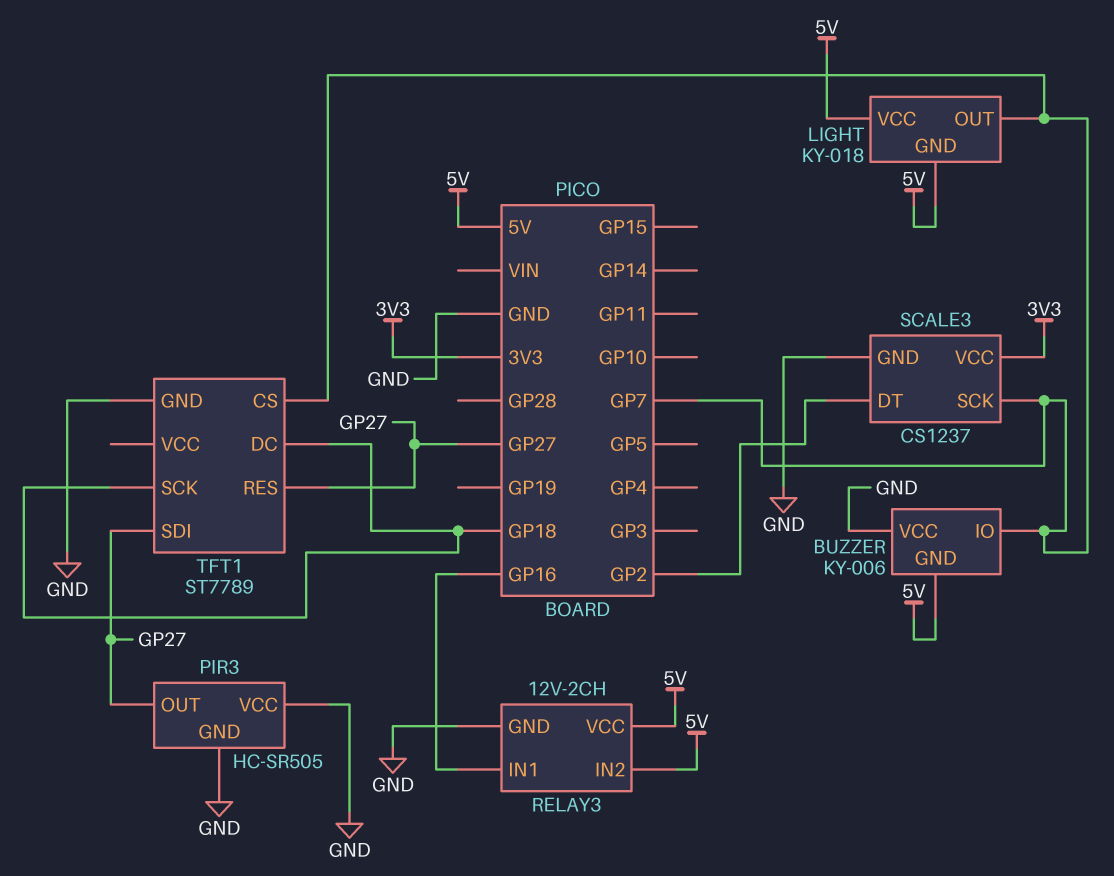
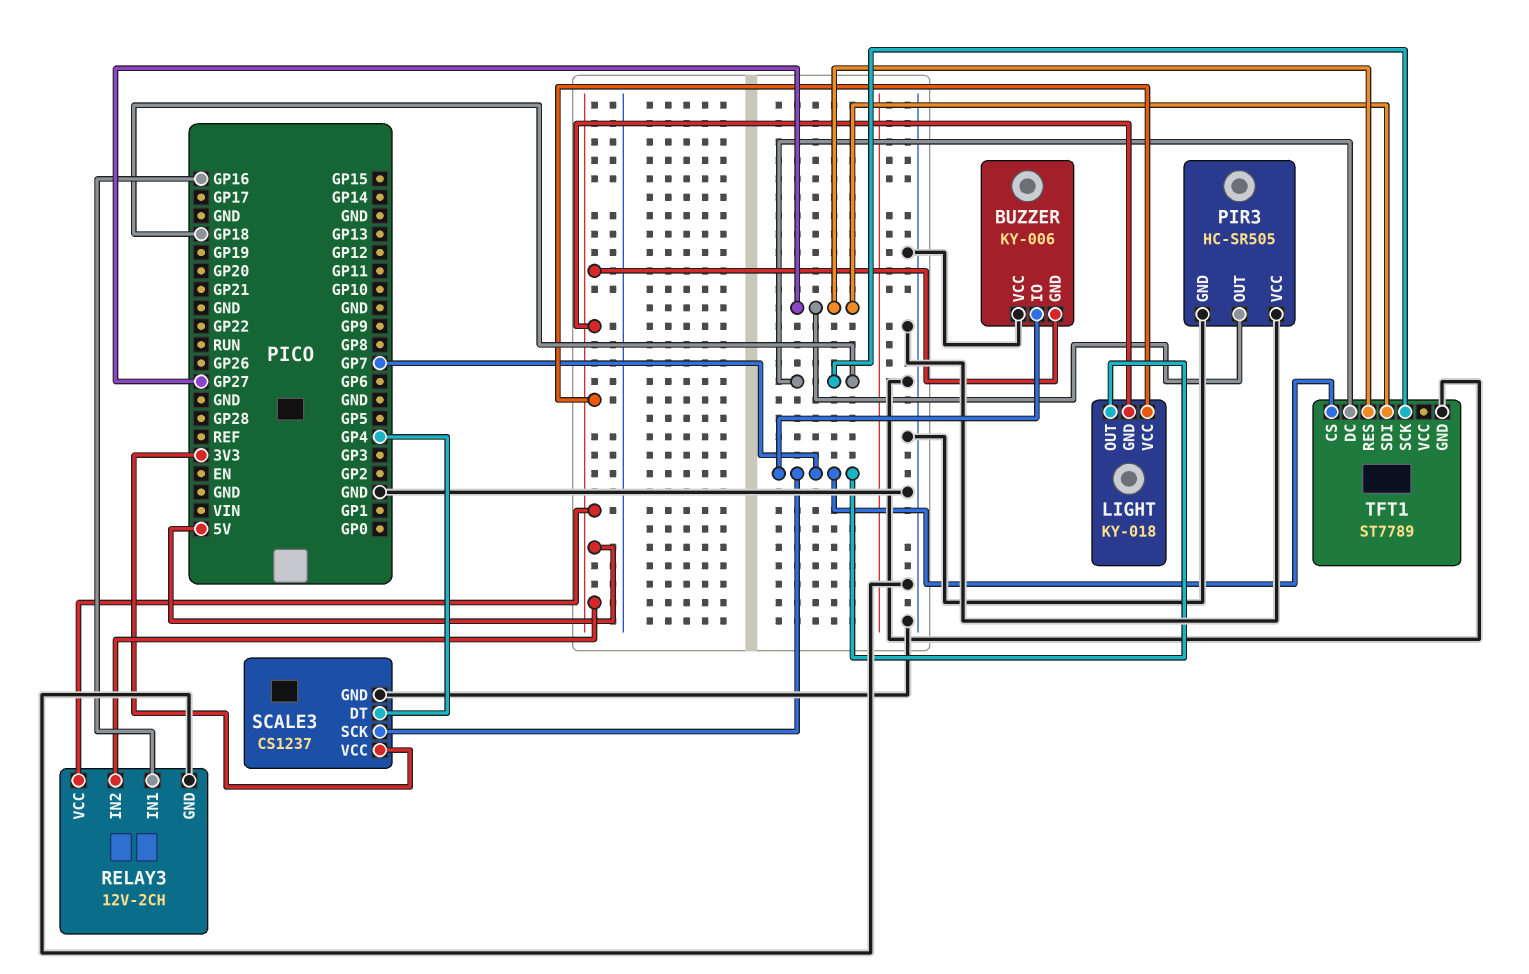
SCALE3 pin DT: GP2 -> GP4

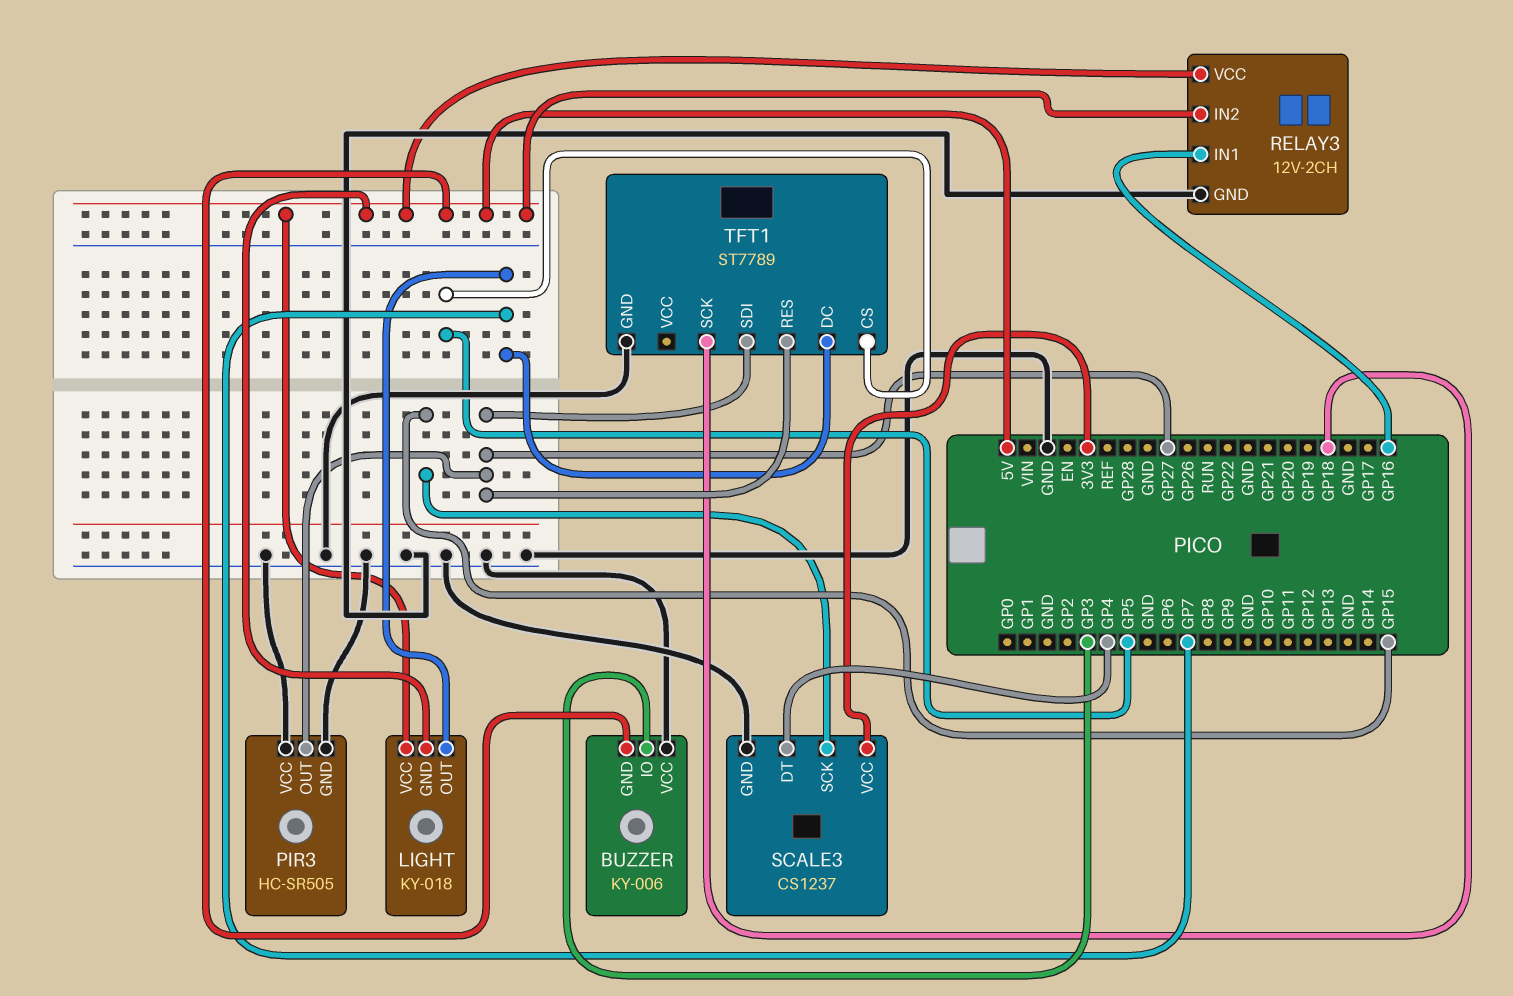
BUZZER pin IO: GP7 -> GP3
SCALE3 pin SCK: GP7 -> GP15
TFT1 pin CS: GP7 -> GP5
TFT1 pin DC: GP18 -> GP7

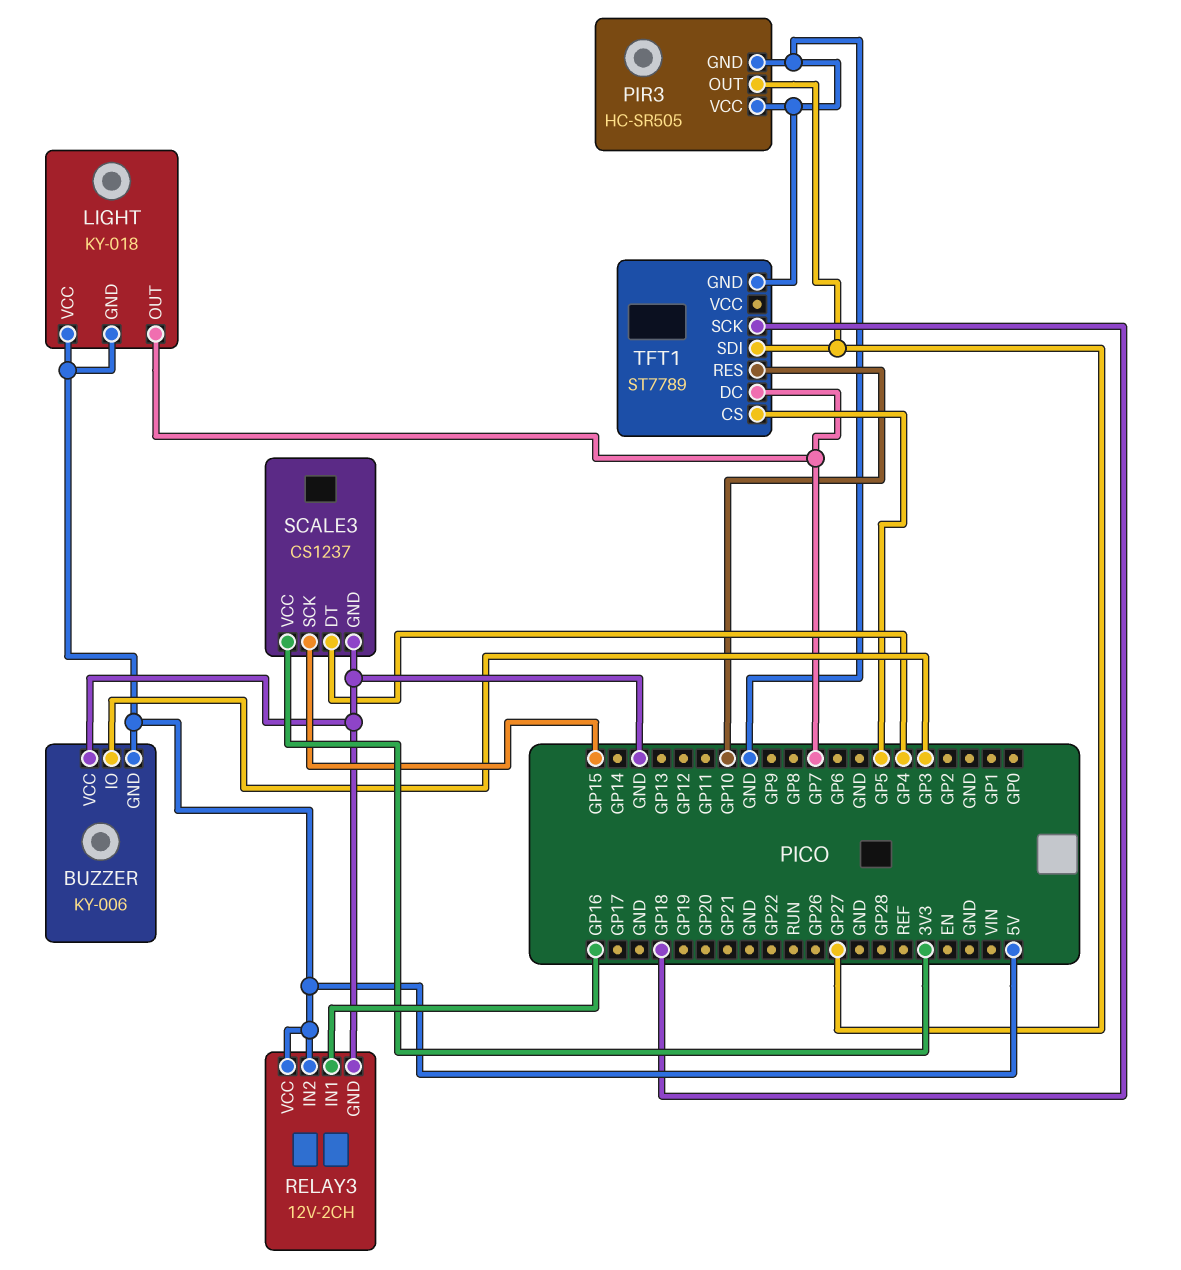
TFT1 pin RES: GP27 -> GP10

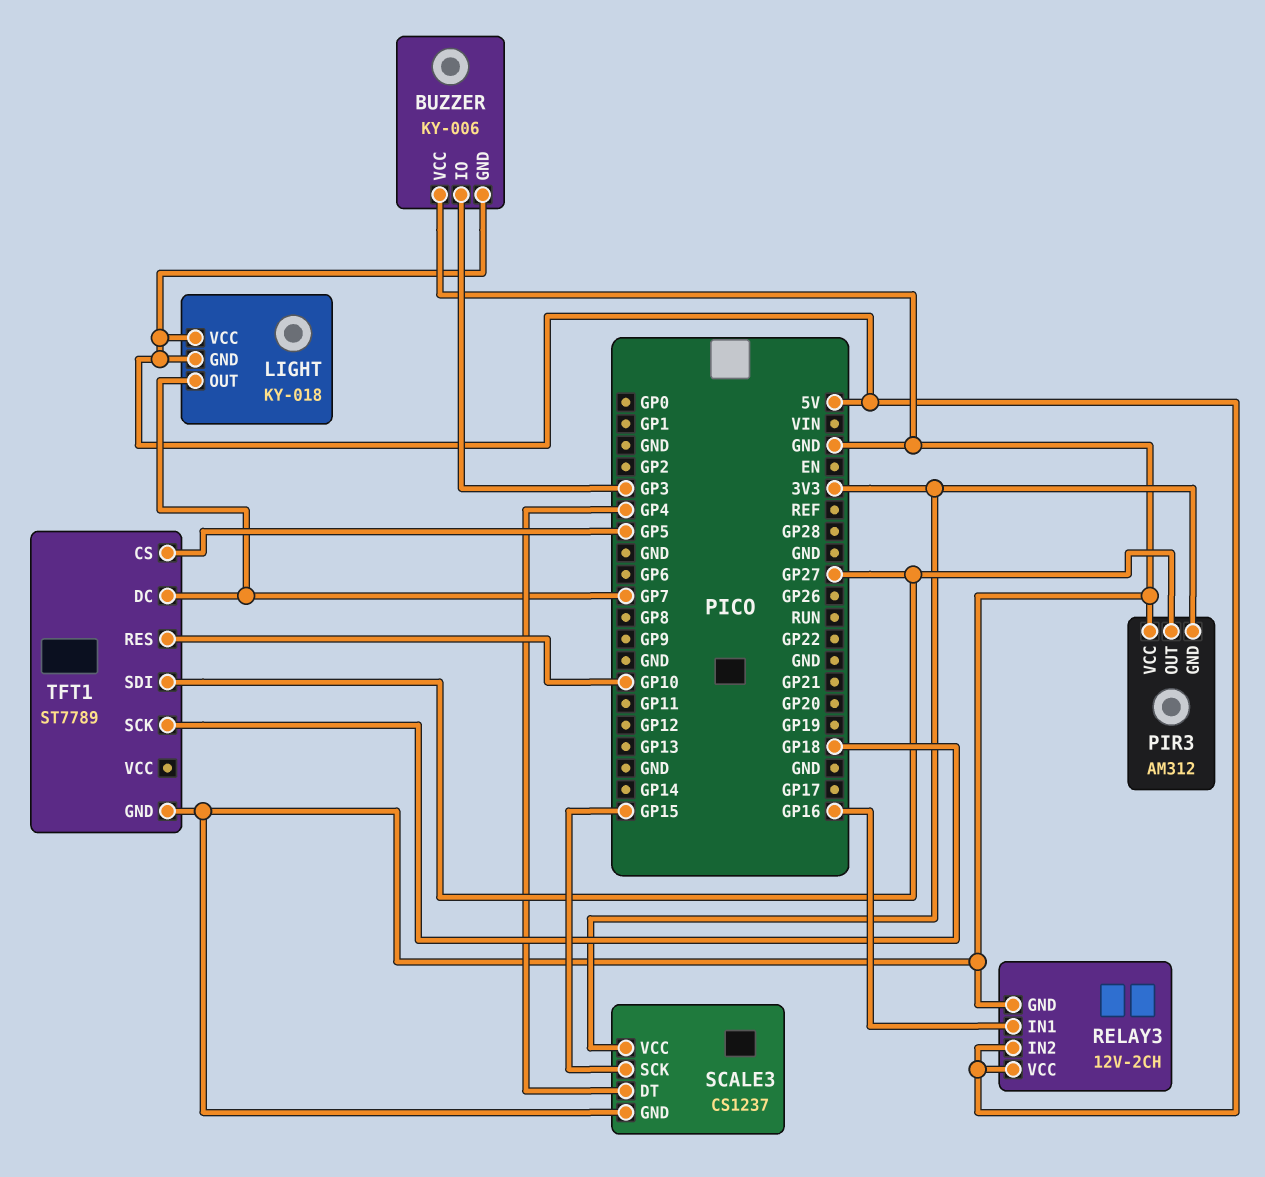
PIR3: HC-SR505 -> AM312
PIR3 pin GND: GND -> 3V3

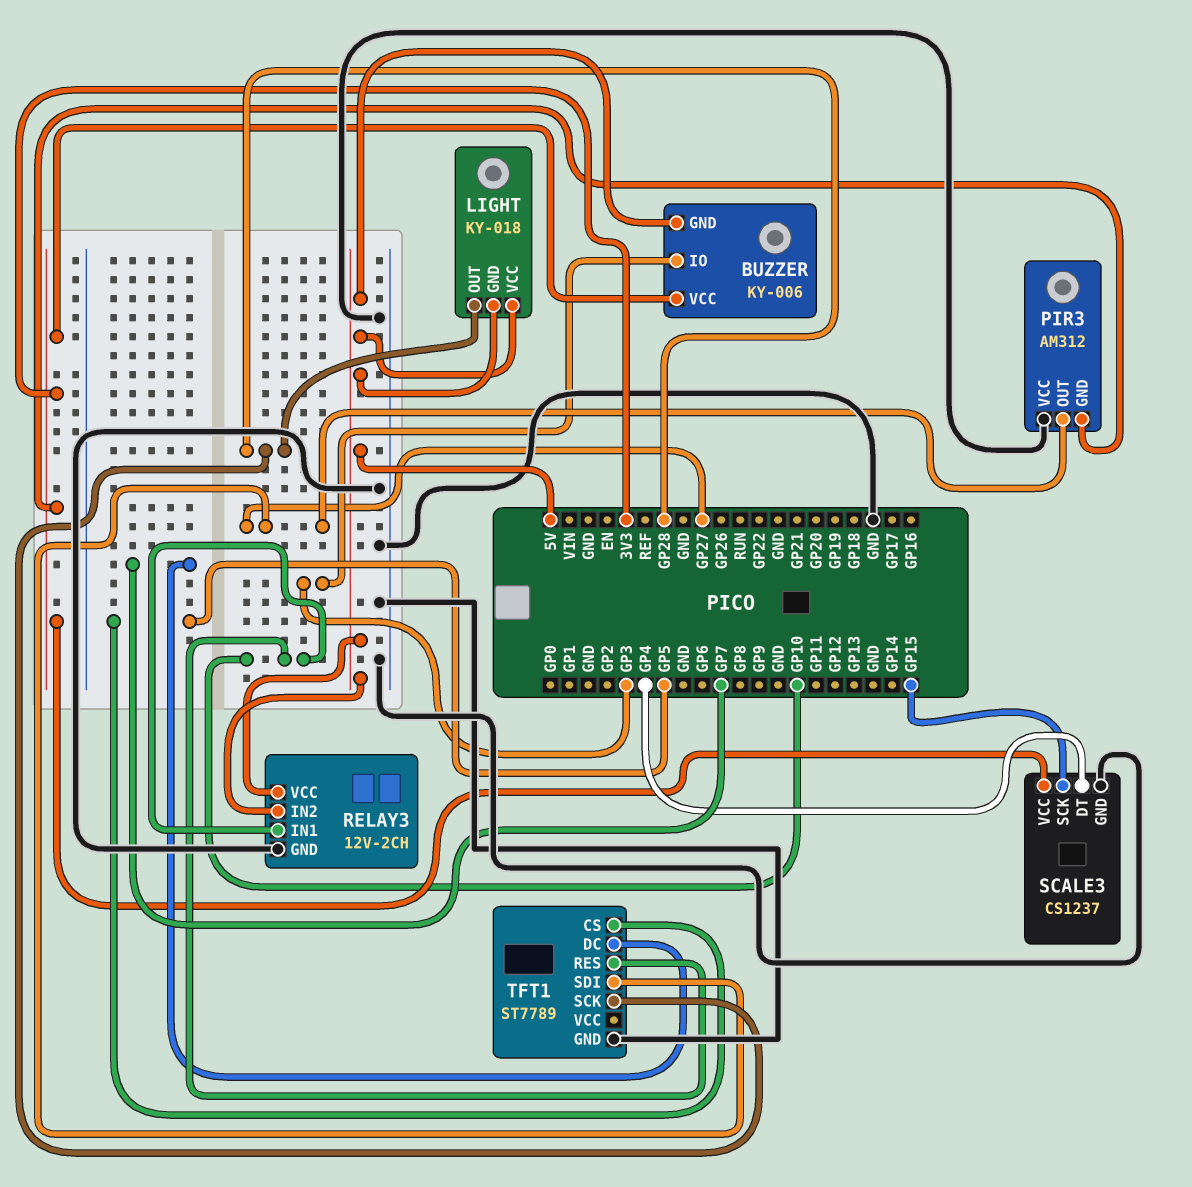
BUZZER pin VCC: GND -> 3V3
LIGHT pin OUT: GP7 -> GP28
RELAY3 pin IN1: GP16 -> GP10
TFT1 pin SCK: GP18 -> GP28

